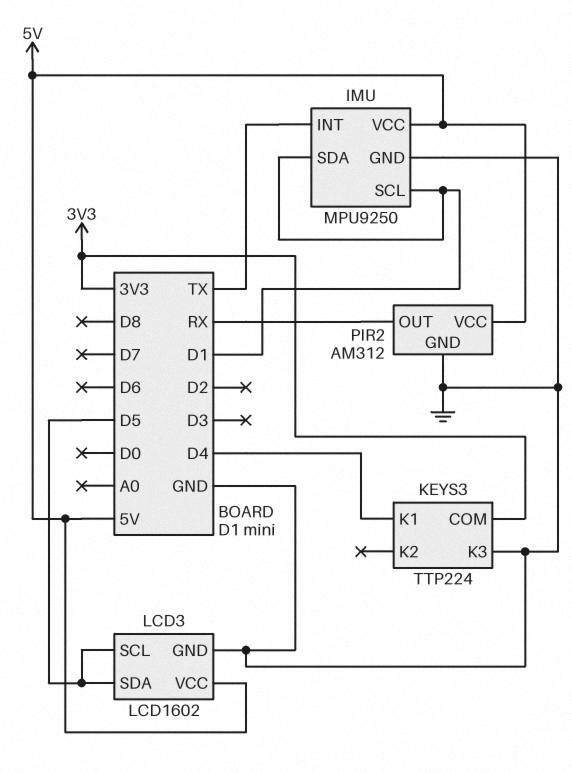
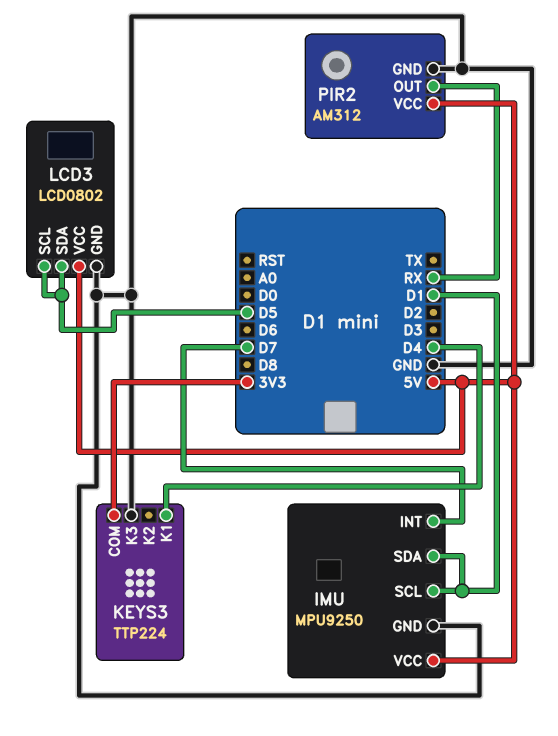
IMU pin INT: TX -> D7
LCD3: LCD1602 -> LCD0802

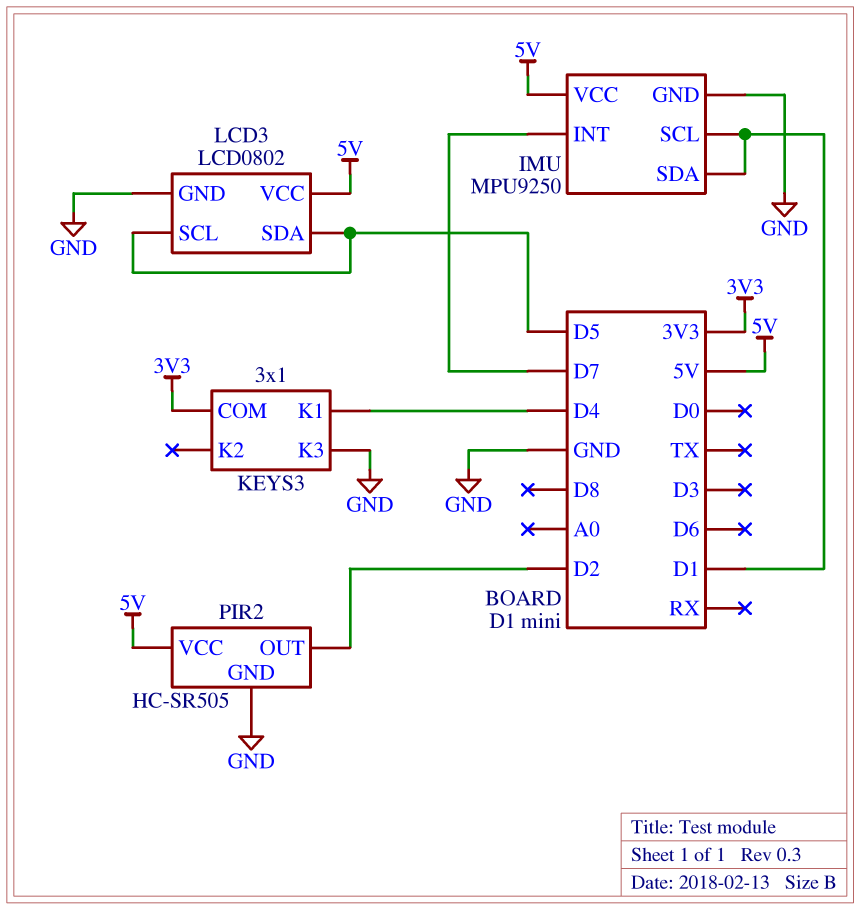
KEYS3: TTP224 -> 3x1
PIR2: AM312 -> HC-SR505
PIR2 pin OUT: RX -> D2

